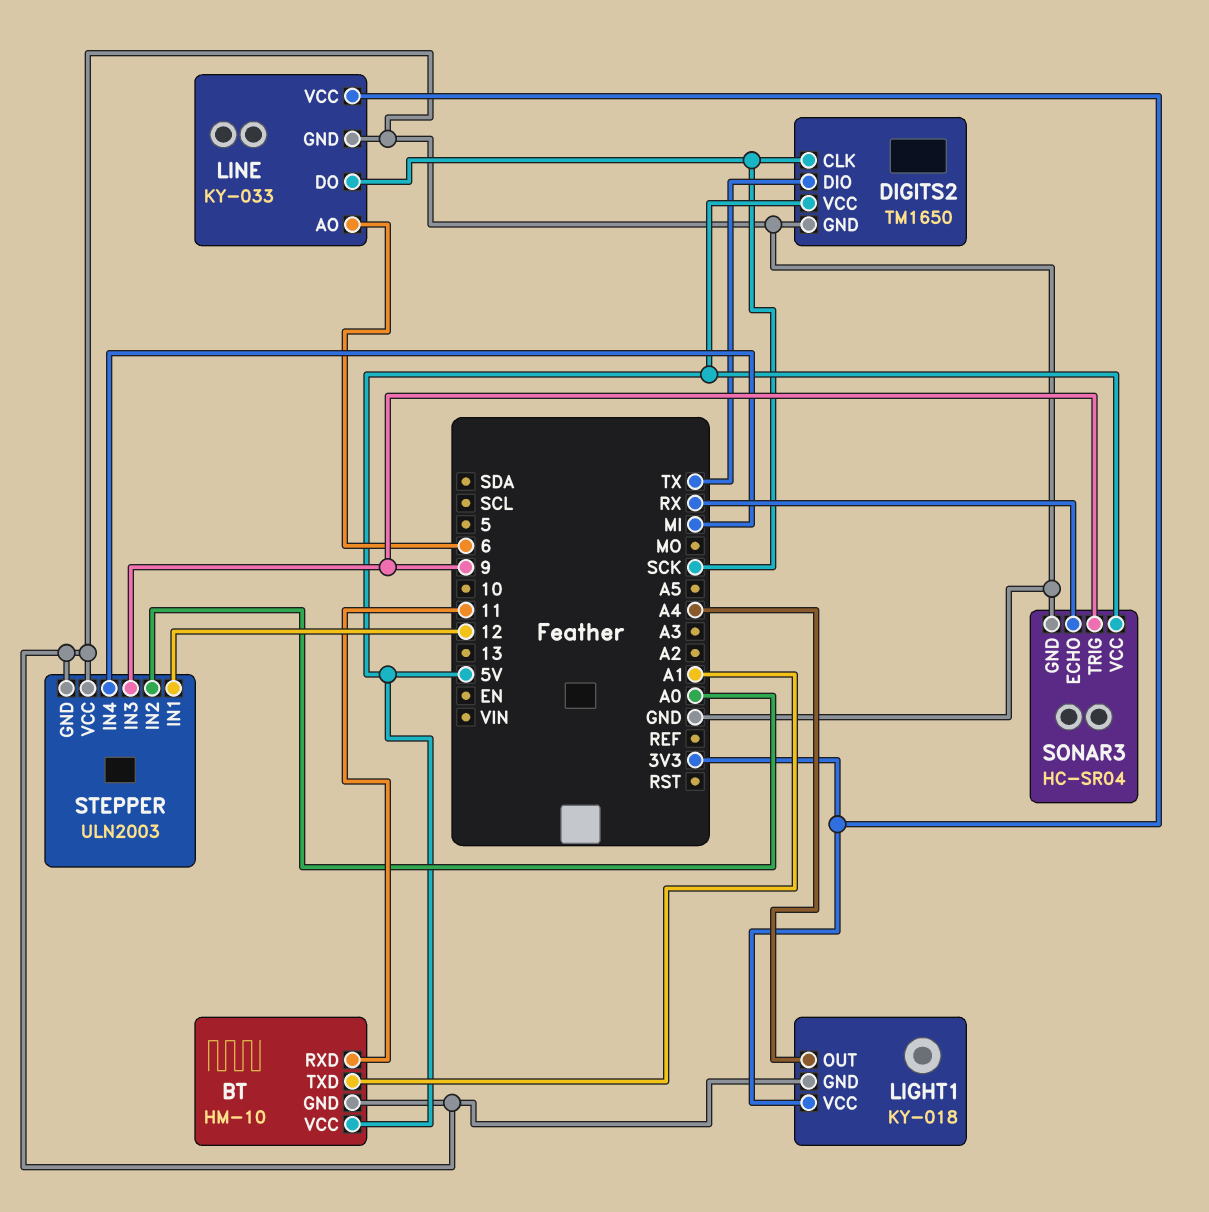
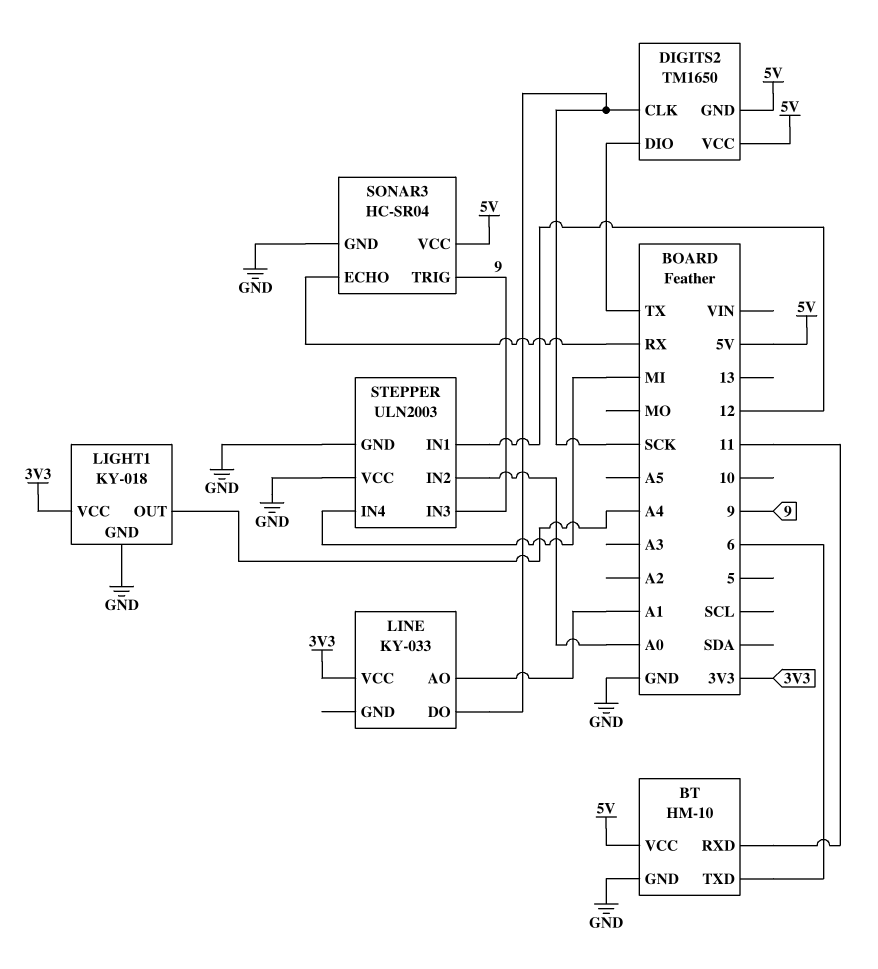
BT pin TXD: A1 -> 6
DIGITS2 pin GND: GND -> 5V
LINE pin AO: 6 -> A1
LINE pin GND: GND -> none

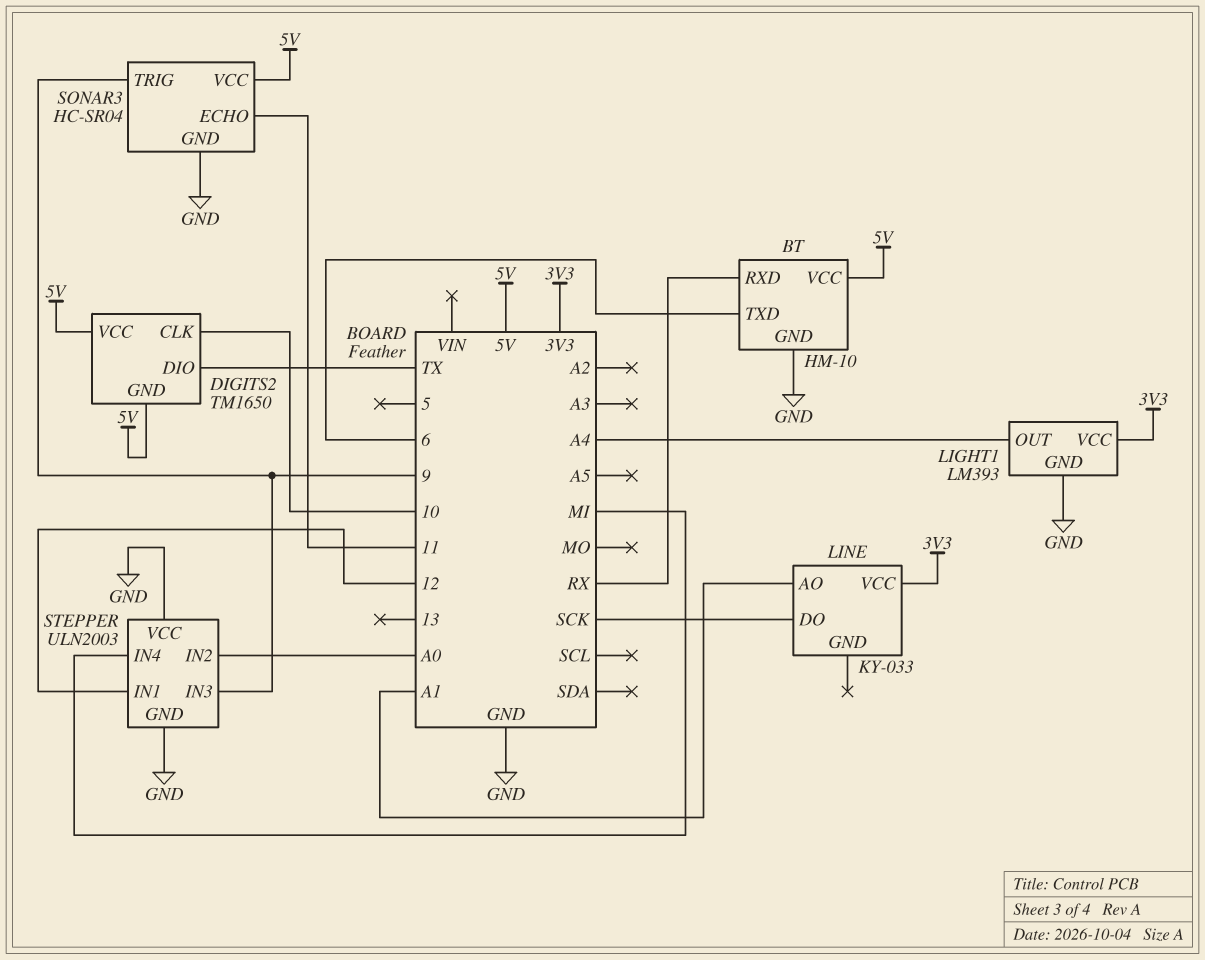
BT pin RXD: 11 -> RX
DIGITS2 pin CLK: SCK -> 10
LIGHT1: KY-018 -> LM393
SONAR3 pin ECHO: RX -> 11

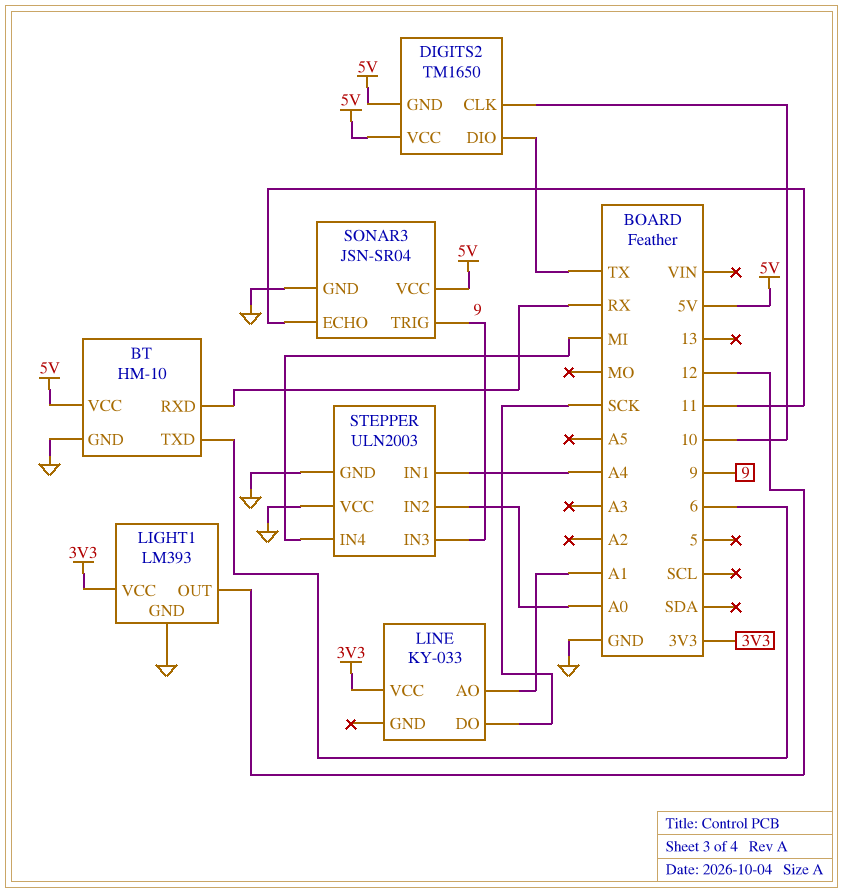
LIGHT1 pin OUT: A4 -> 12
SONAR3: HC-SR04 -> JSN-SR04
STEPPER pin IN1: 12 -> A4

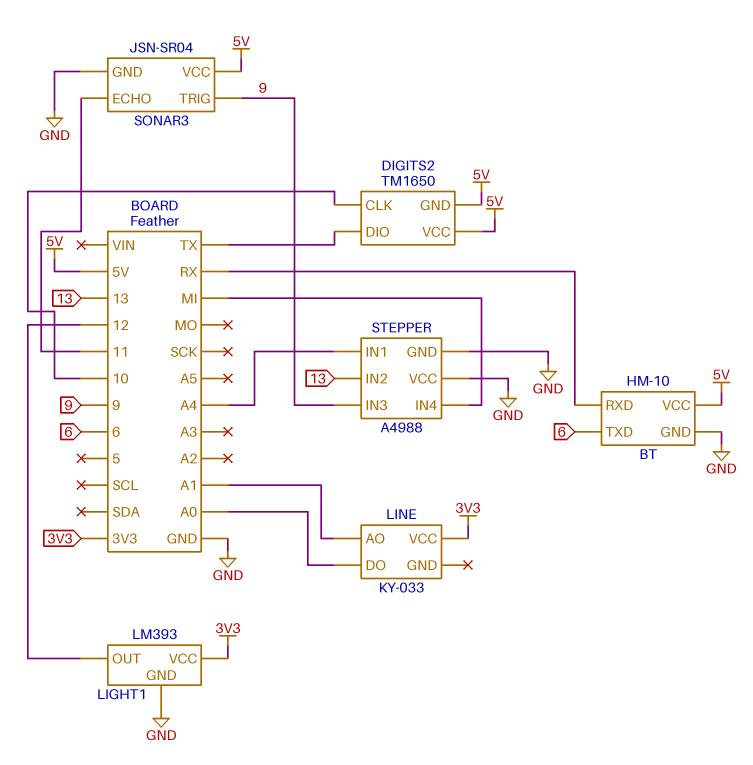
LINE pin DO: SCK -> A0
STEPPER: ULN2003 -> A4988
STEPPER pin IN2: A0 -> 13

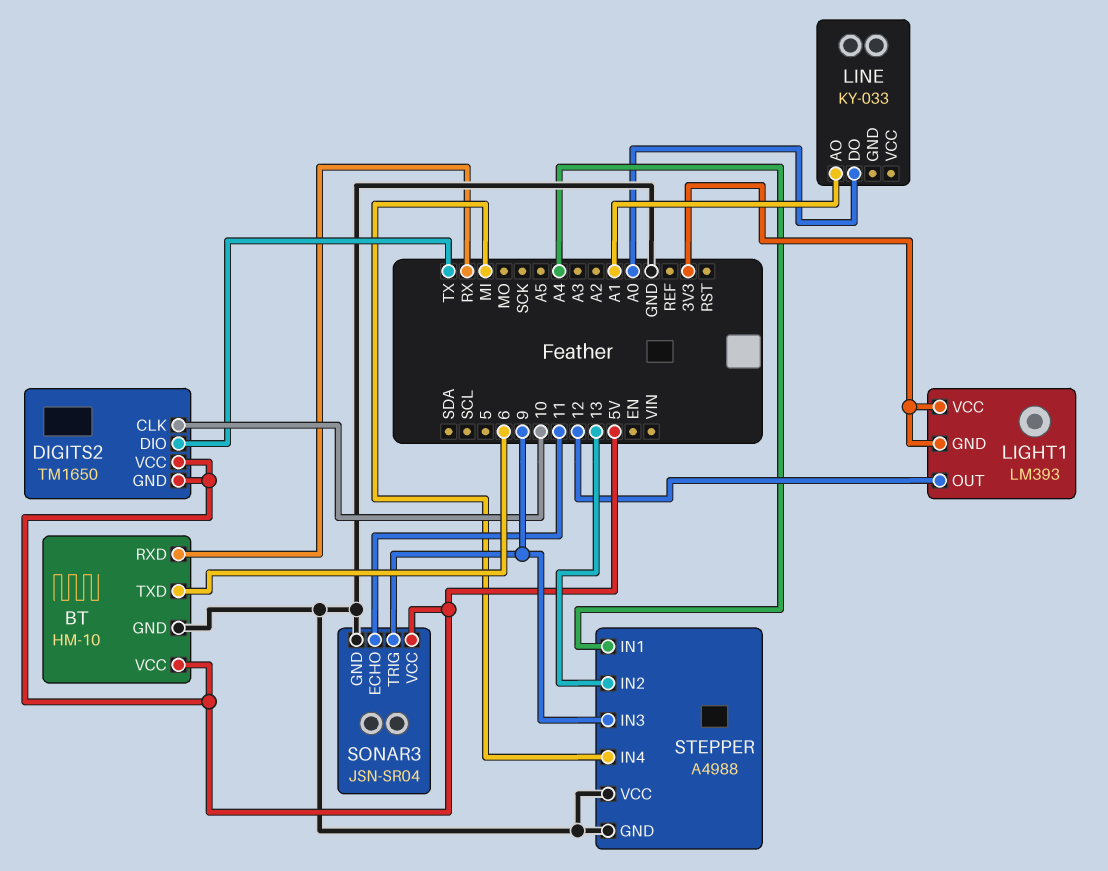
LIGHT1 pin GND: GND -> 3V3
LINE pin VCC: 3V3 -> none

